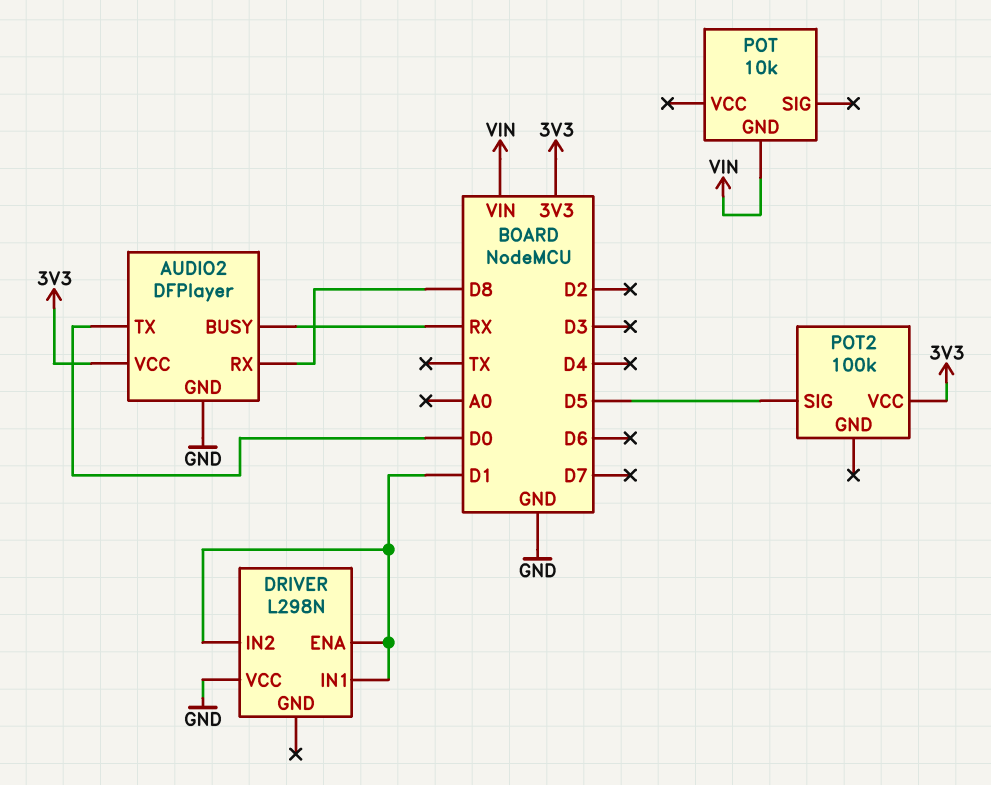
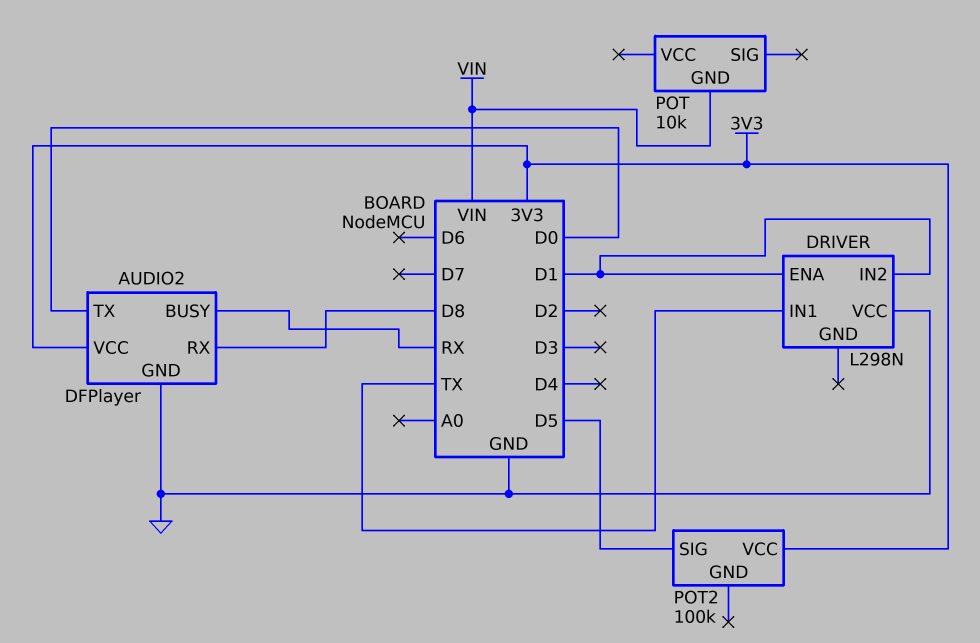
DRIVER pin IN1: D1 -> TX

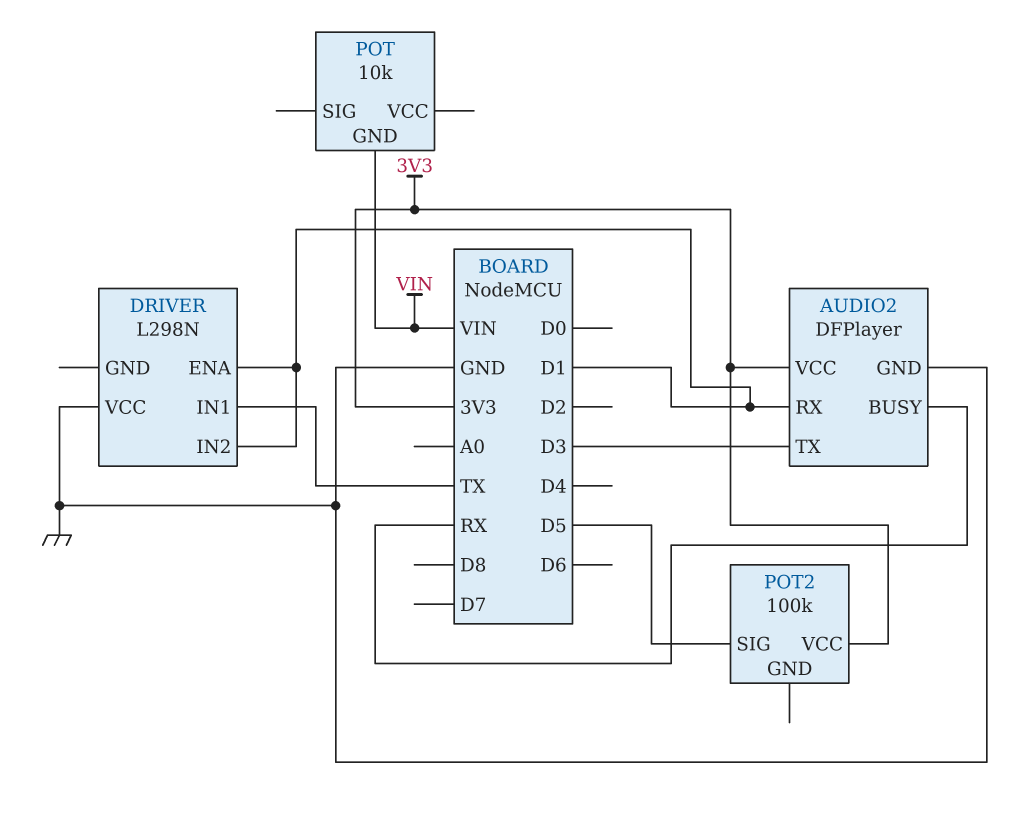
AUDIO2 pin RX: D8 -> D1
AUDIO2 pin TX: D0 -> D3

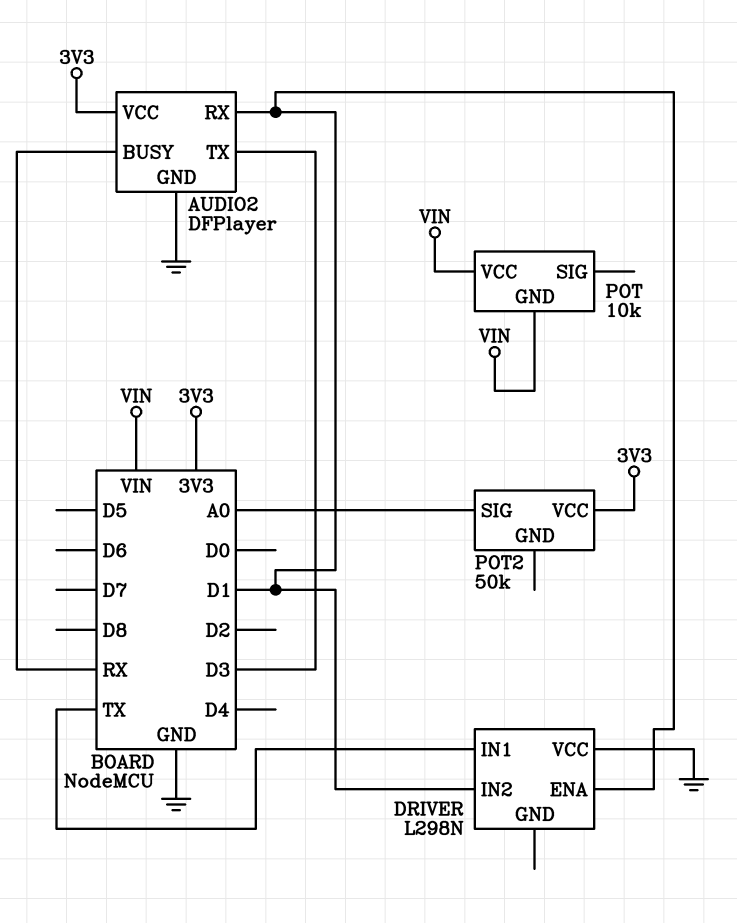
POT pin VCC: none -> VIN
POT2: 100k -> 50k
POT2 pin SIG: D5 -> A0

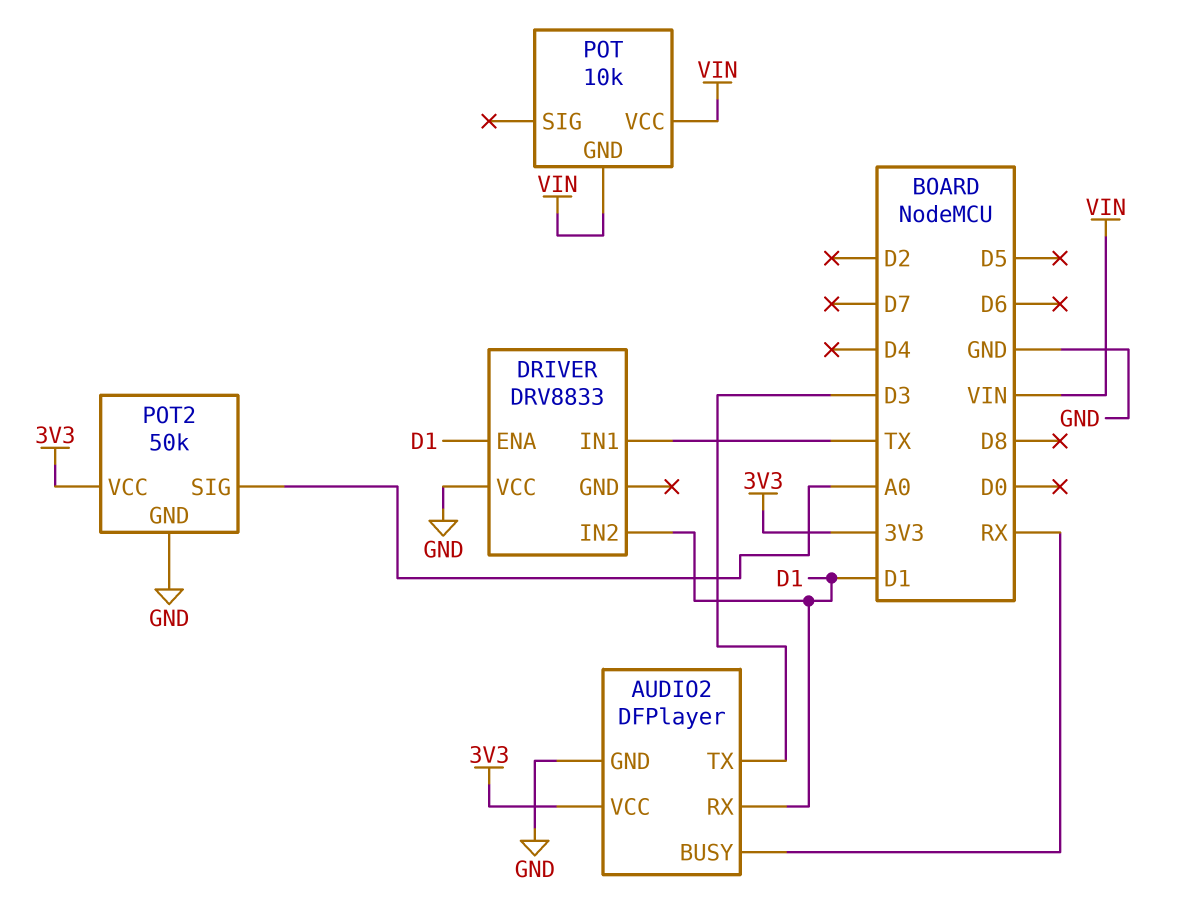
DRIVER: L298N -> DRV8833
POT2 pin GND: none -> GND

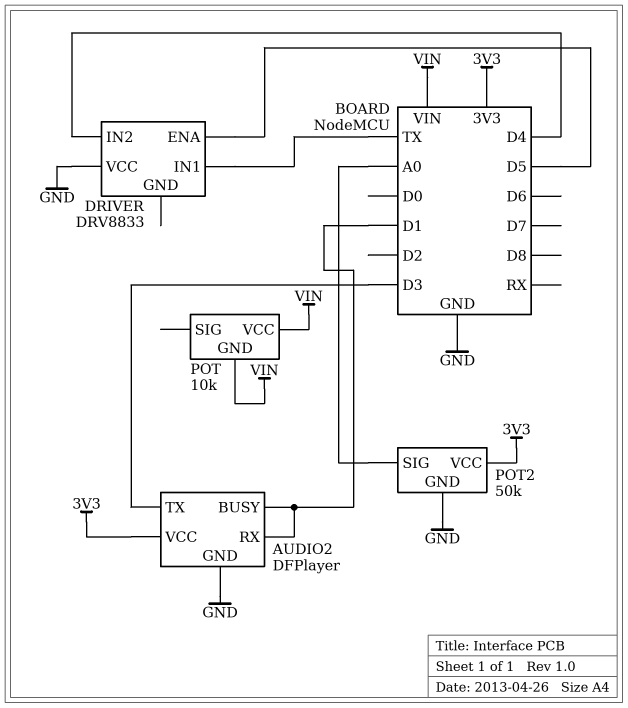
AUDIO2 pin BUSY: RX -> D1
DRIVER pin ENA: D1 -> D5
DRIVER pin IN2: D1 -> D4

